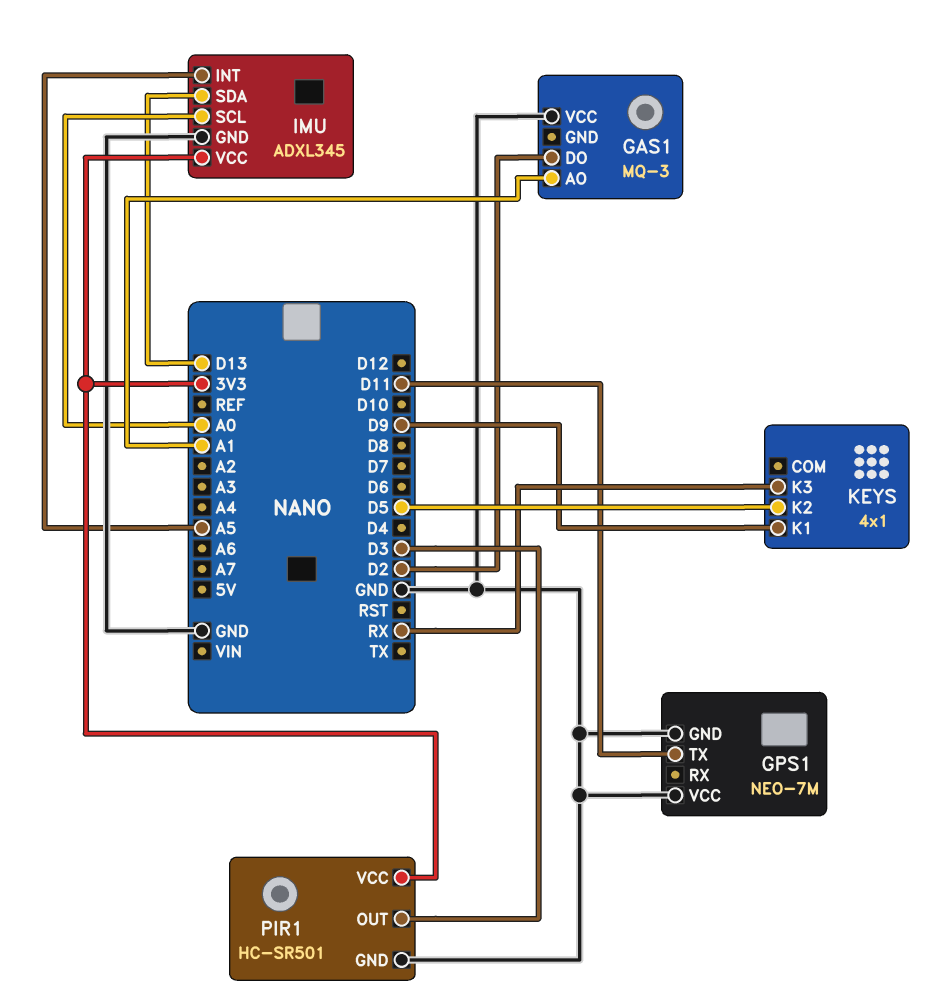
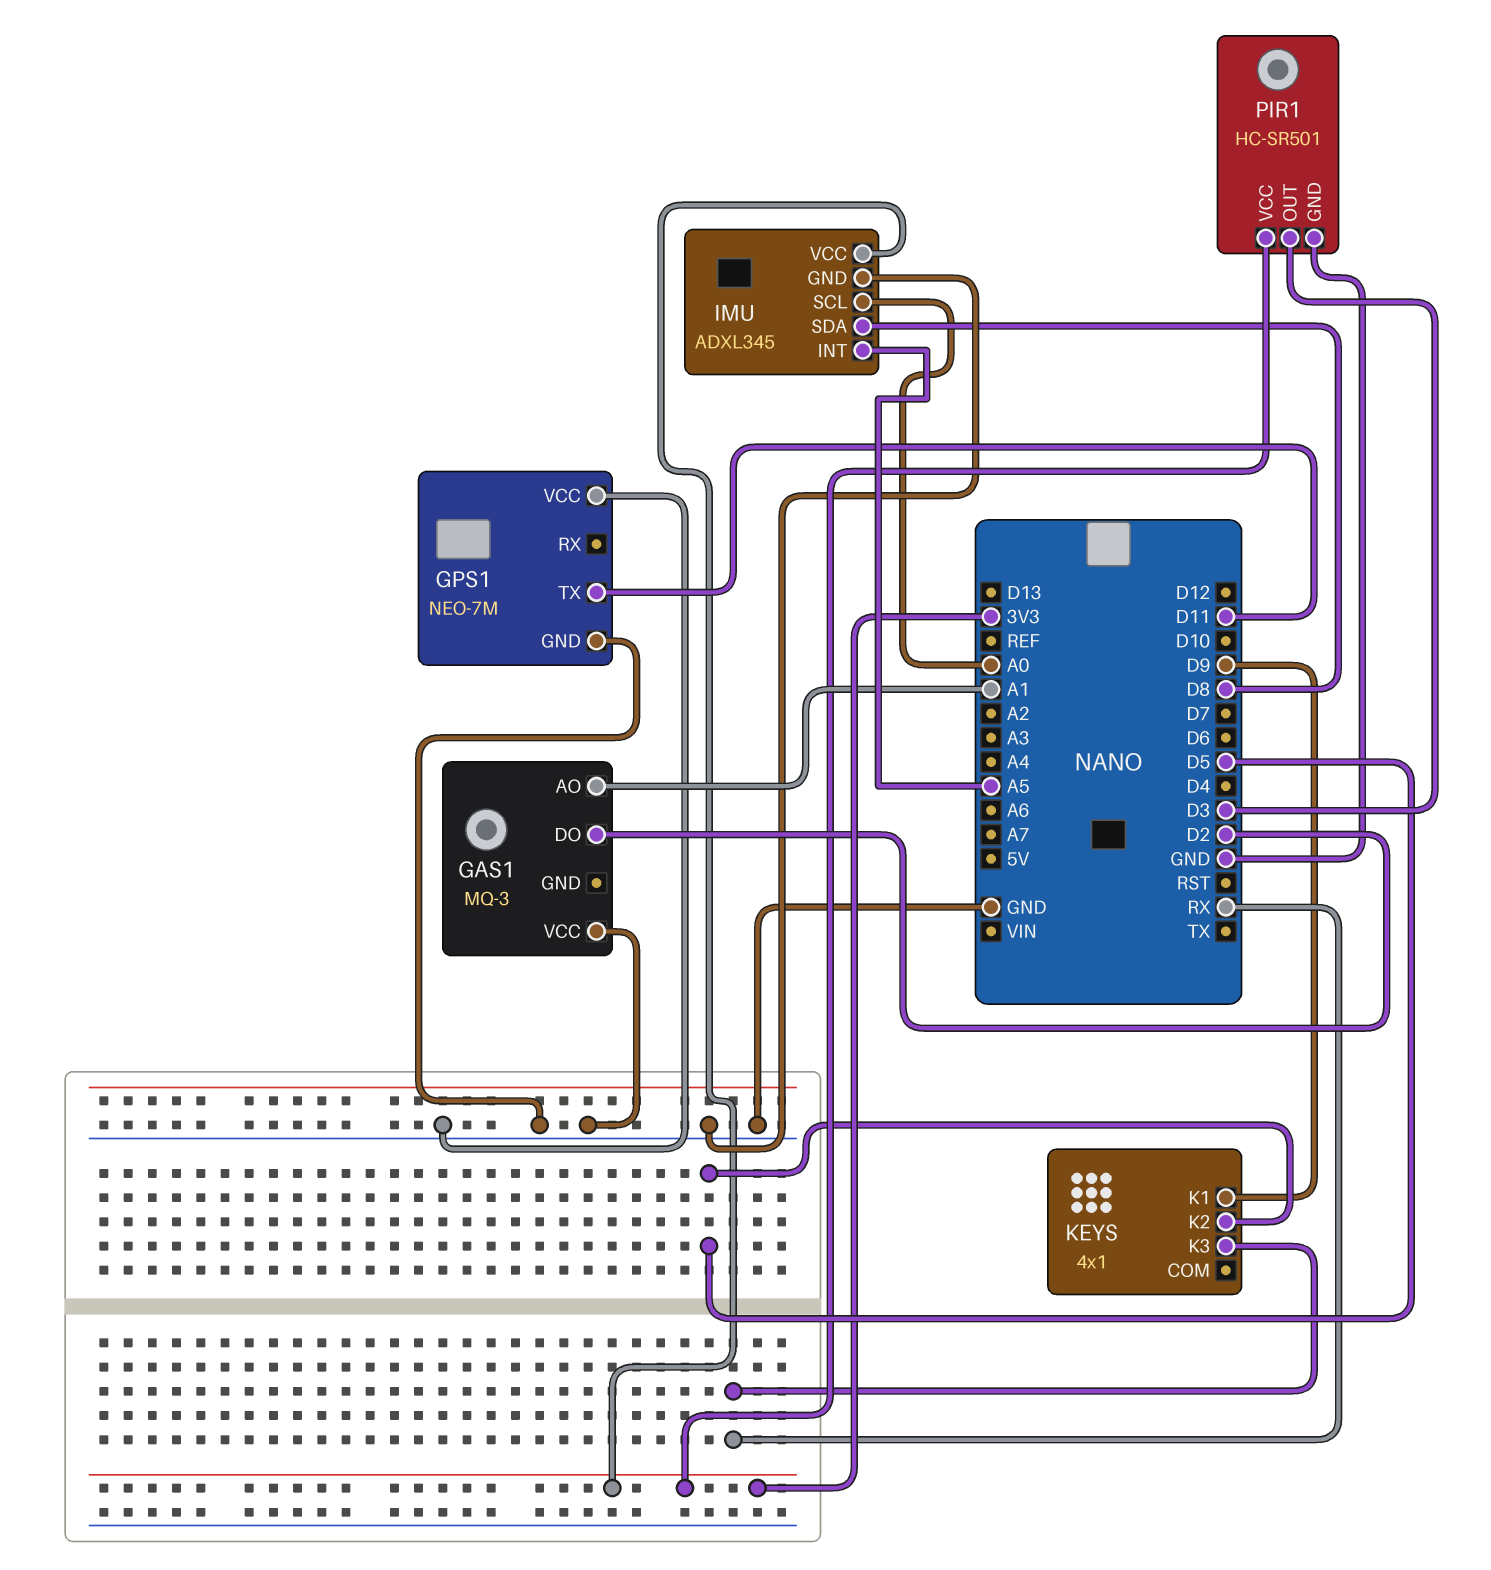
IMU pin SDA: D13 -> D8

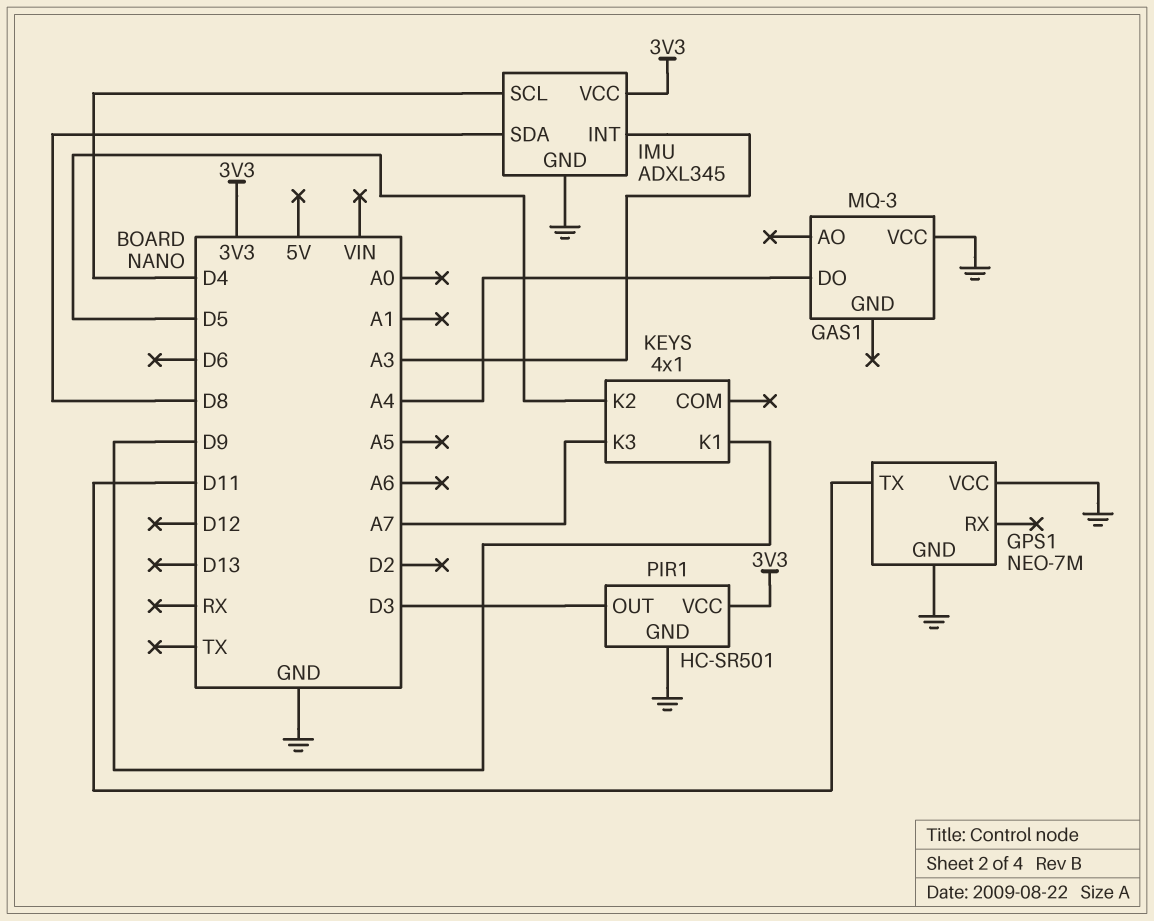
GAS1 pin AO: A1 -> none
GAS1 pin DO: D2 -> A4
IMU pin INT: A5 -> A3
IMU pin SCL: A0 -> D4
KEYS pin K3: RX -> A7

